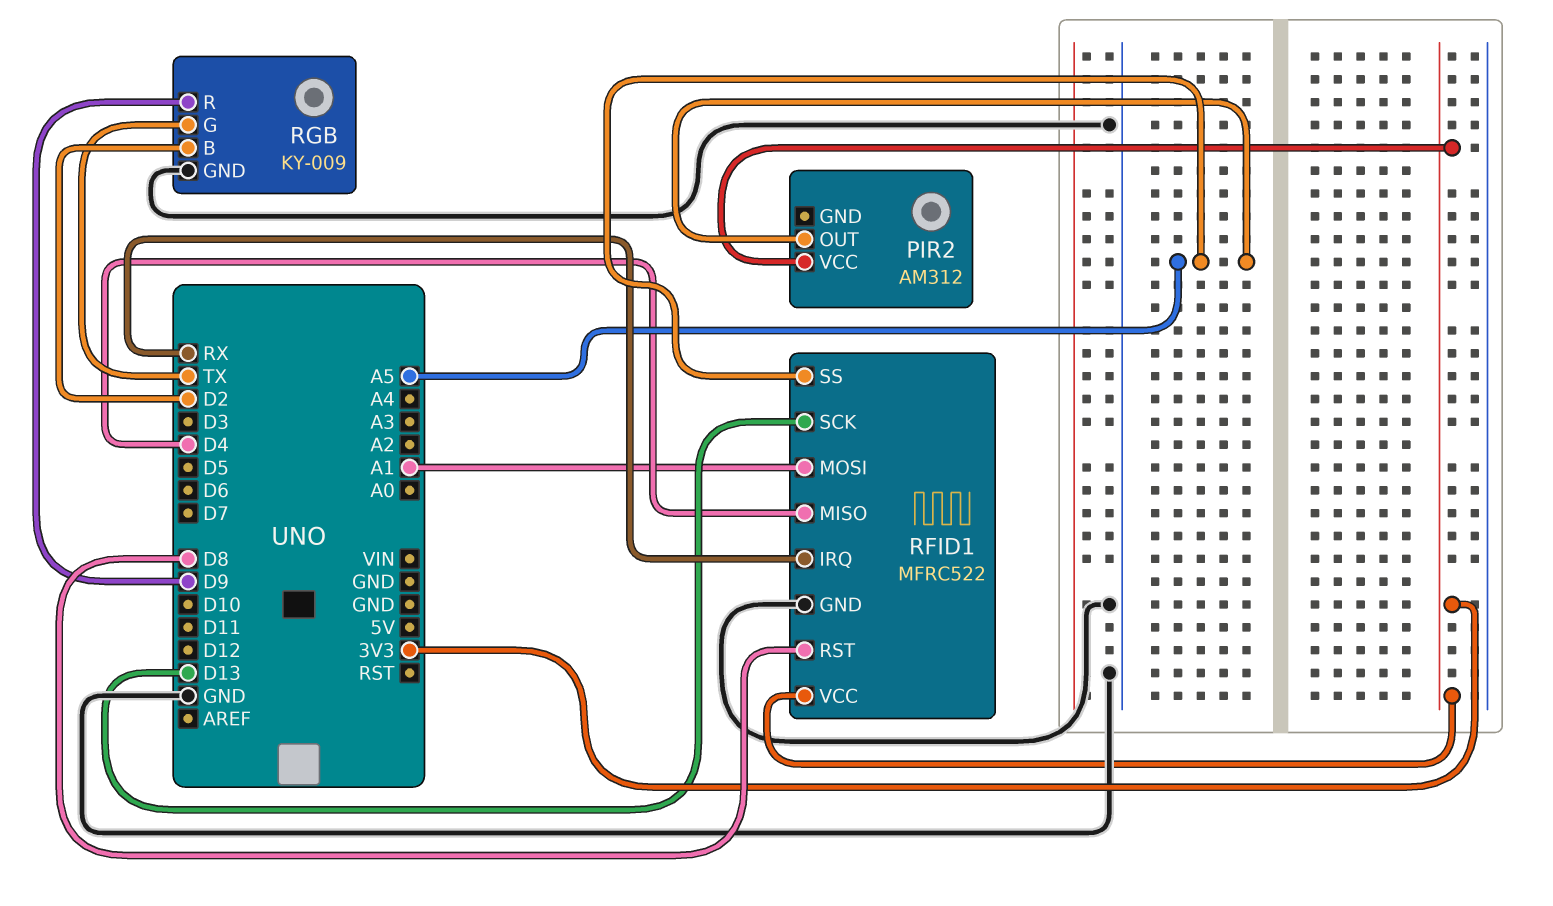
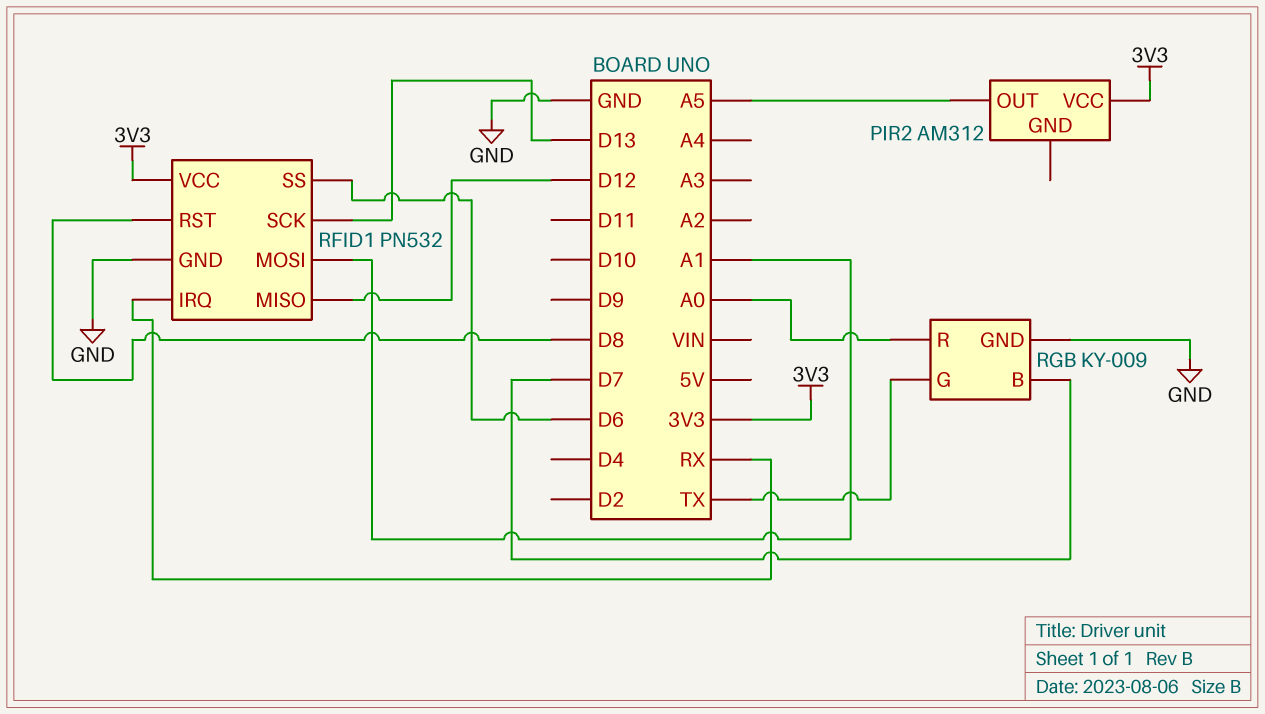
RFID1: MFRC522 -> PN532
RFID1 pin MISO: D4 -> D12
RFID1 pin SS: A5 -> D6
RGB pin B: D2 -> D7
RGB pin R: D9 -> A0

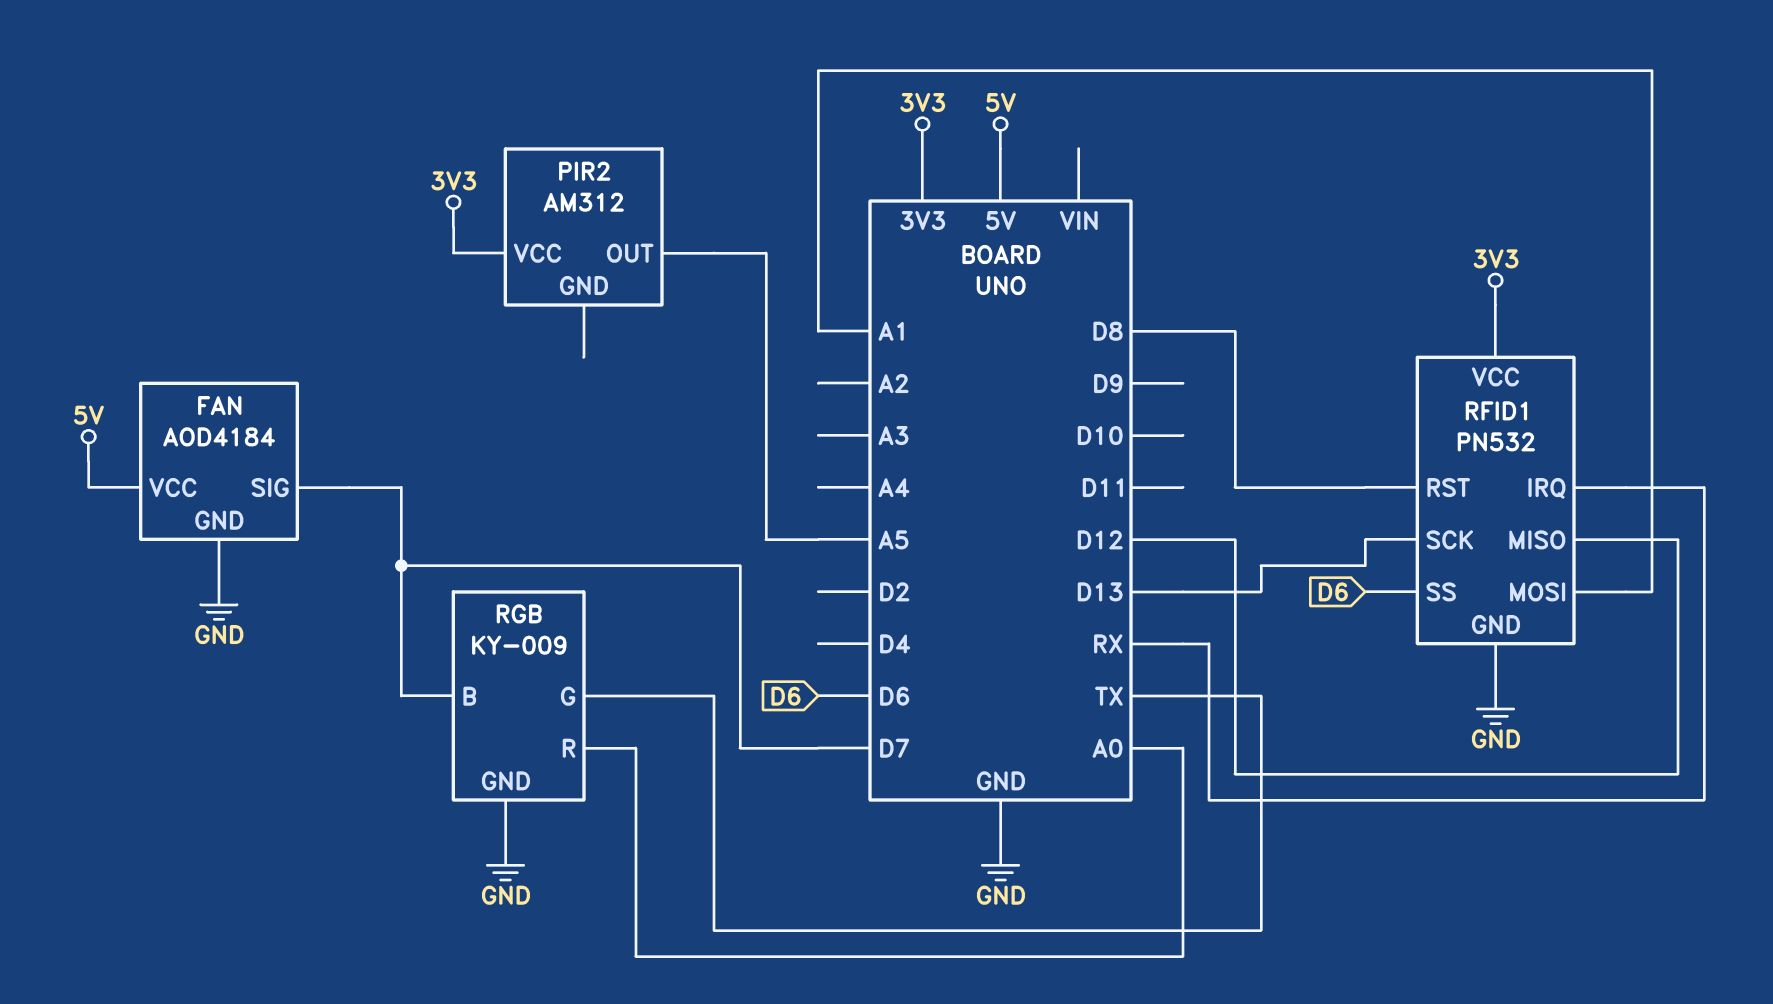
FAN: none -> AOD4184
FAN pin GND: none -> GND
FAN pin SIG: none -> D7
FAN pin VCC: none -> 5V

